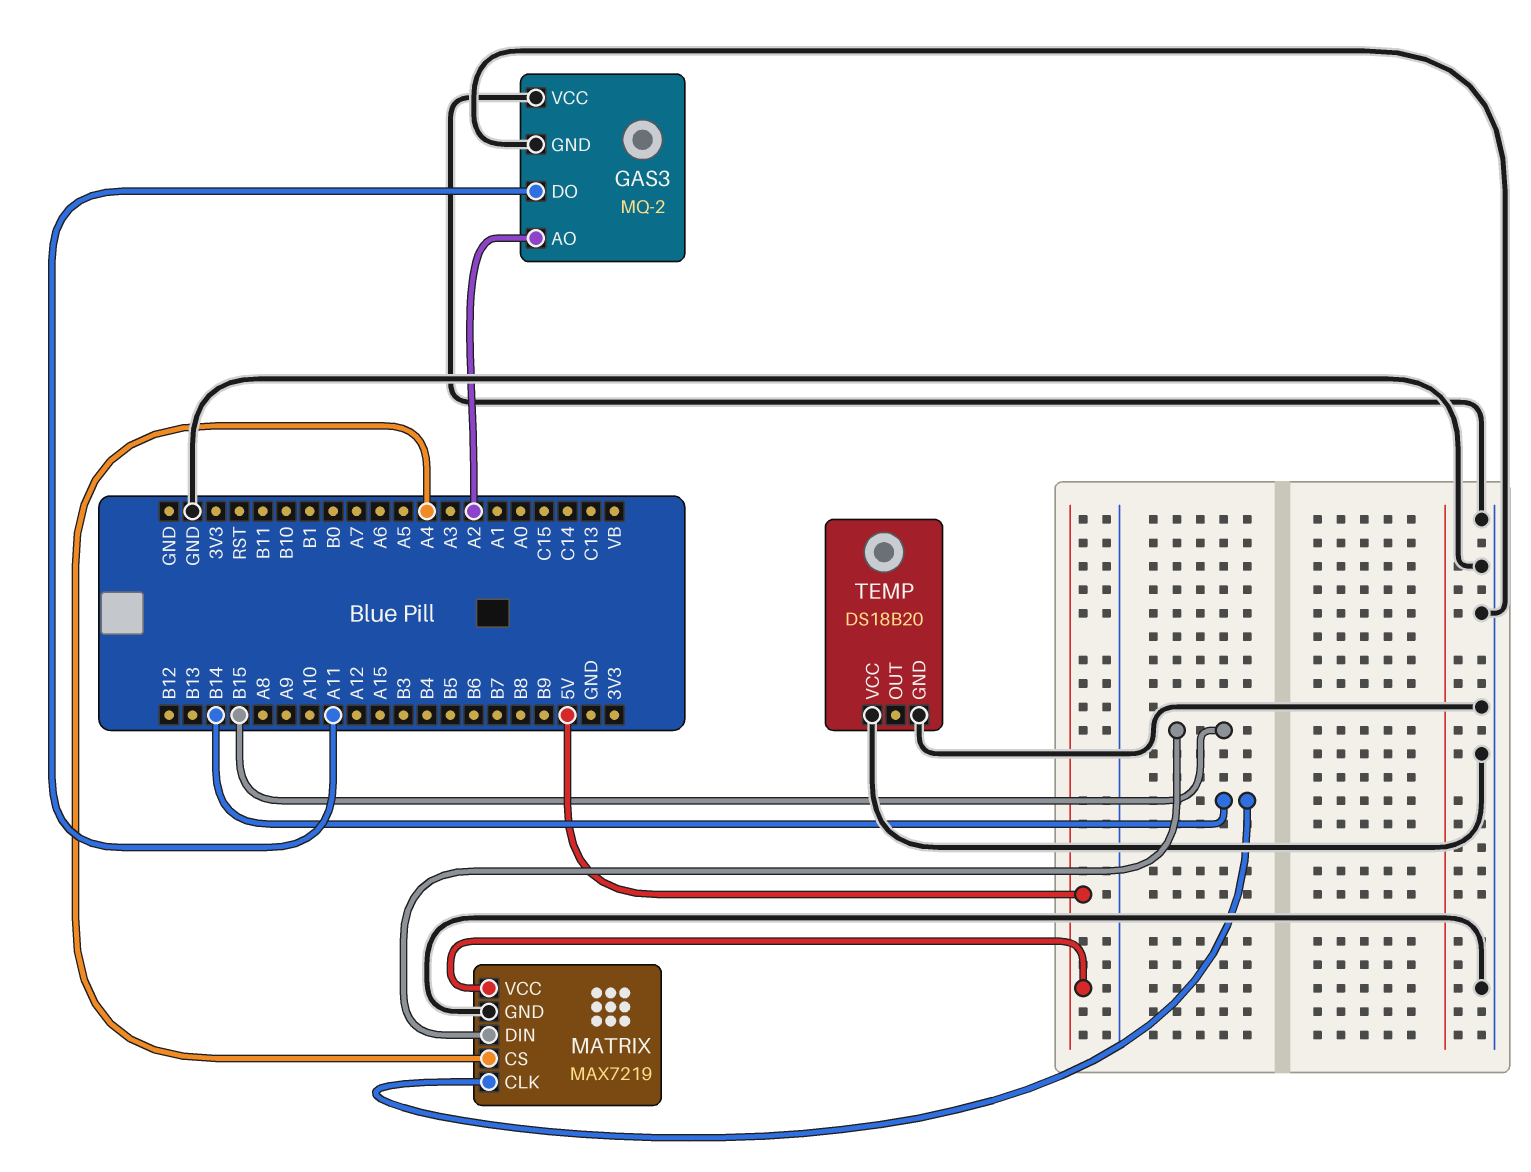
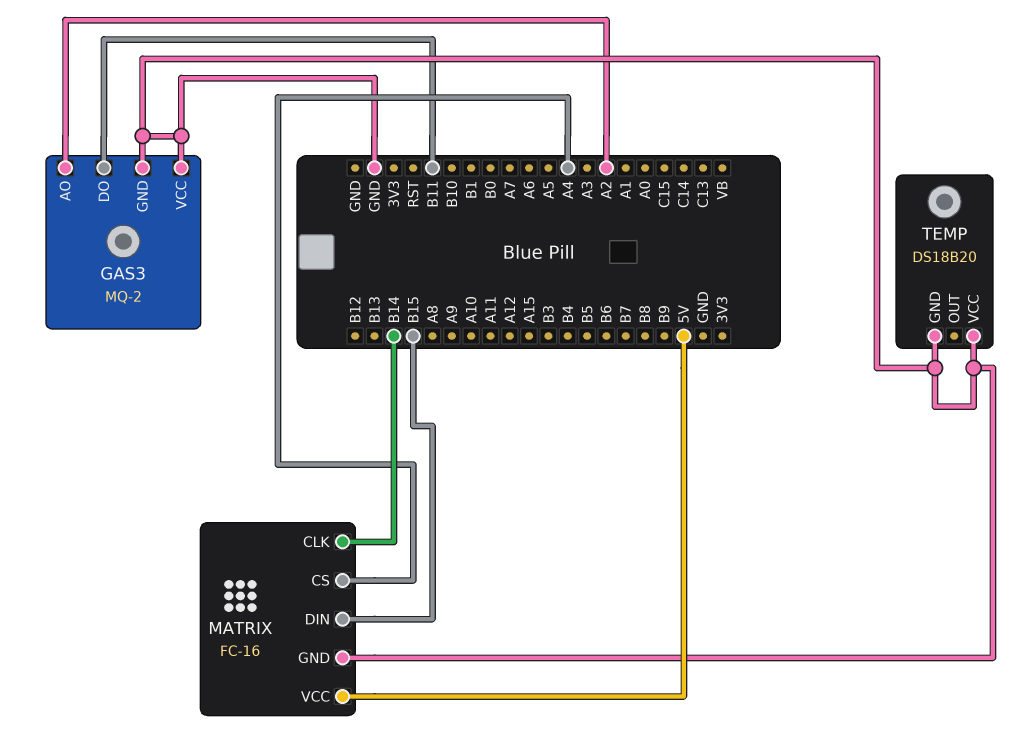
GAS3 pin DO: A11 -> B11
MATRIX: MAX7219 -> FC-16

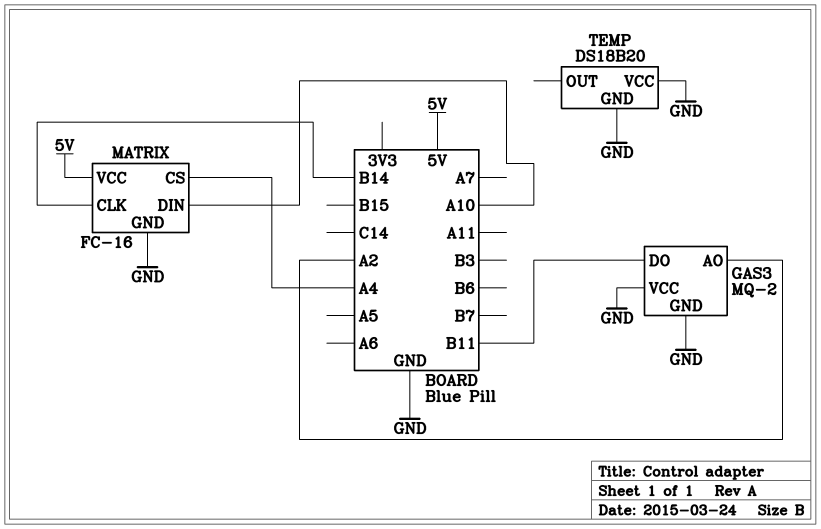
MATRIX pin DIN: B15 -> A10

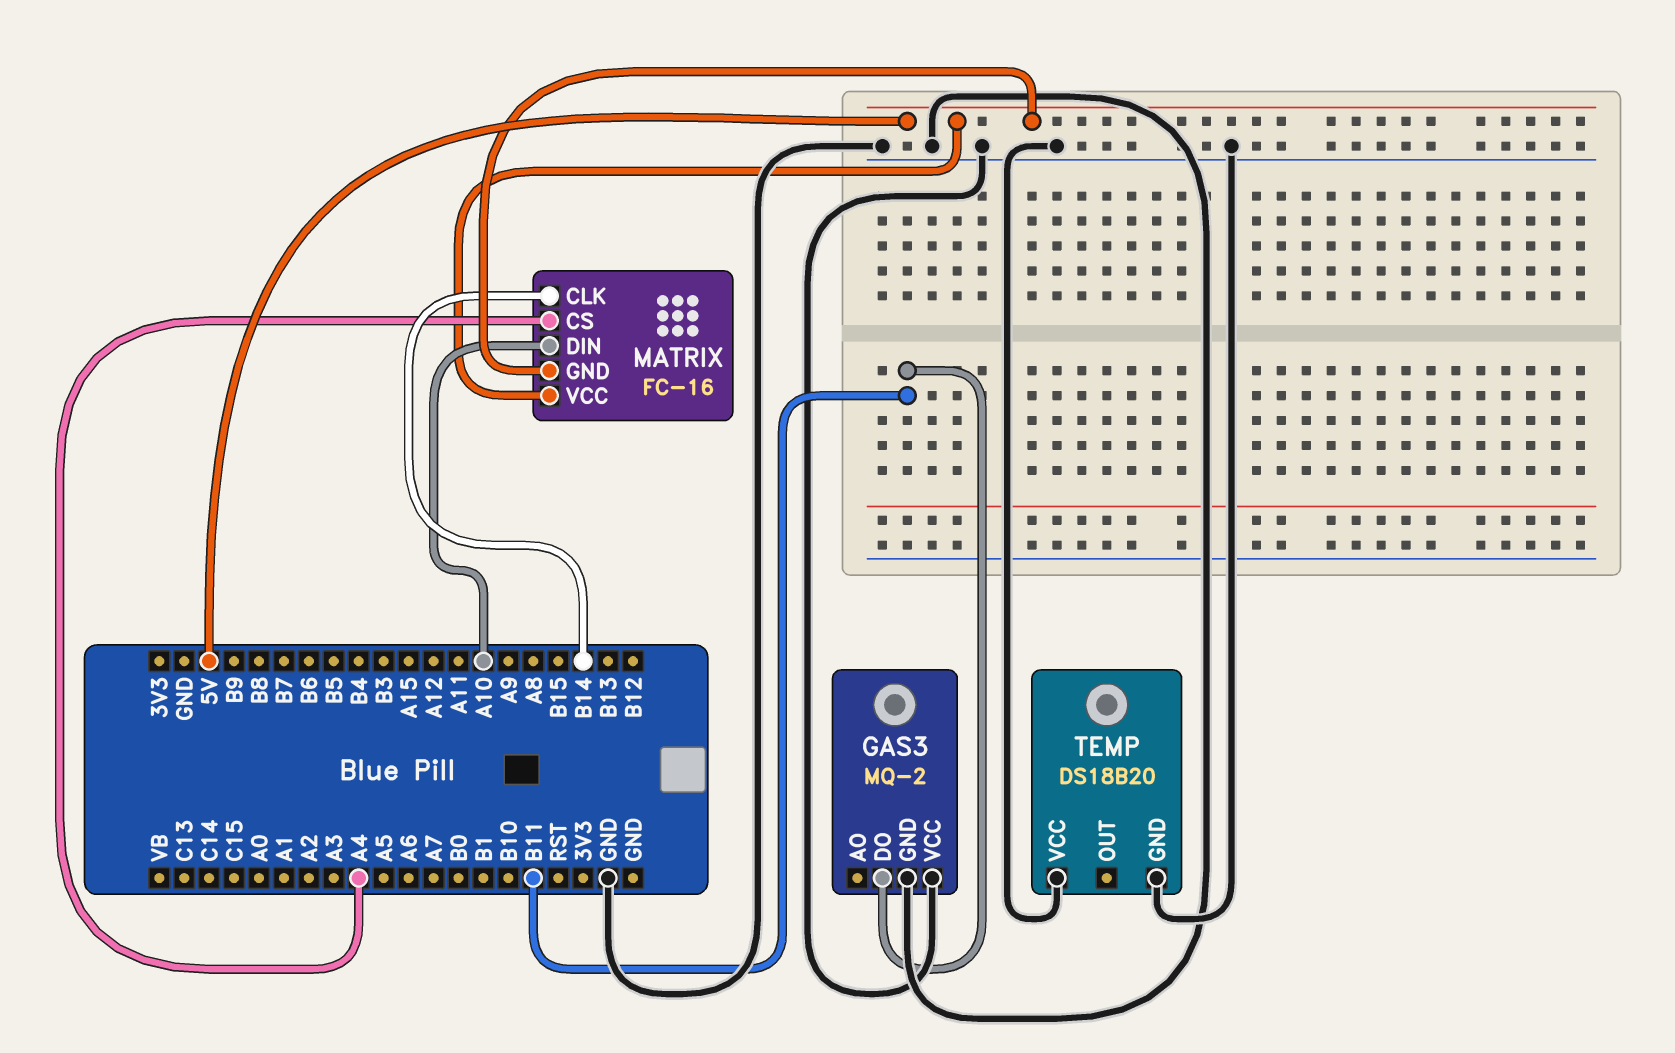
GAS3 pin AO: A2 -> none
MATRIX pin GND: GND -> 5V

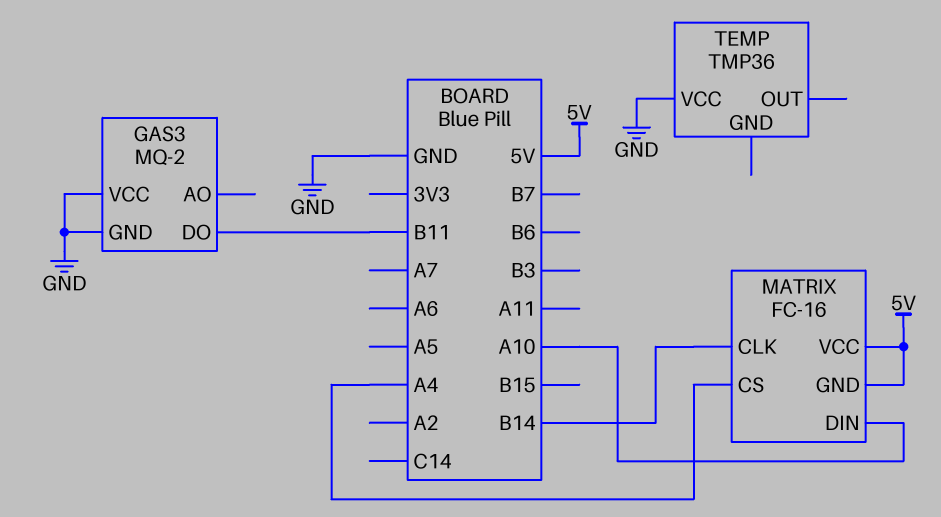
TEMP: DS18B20 -> TMP36
TEMP pin GND: GND -> none

